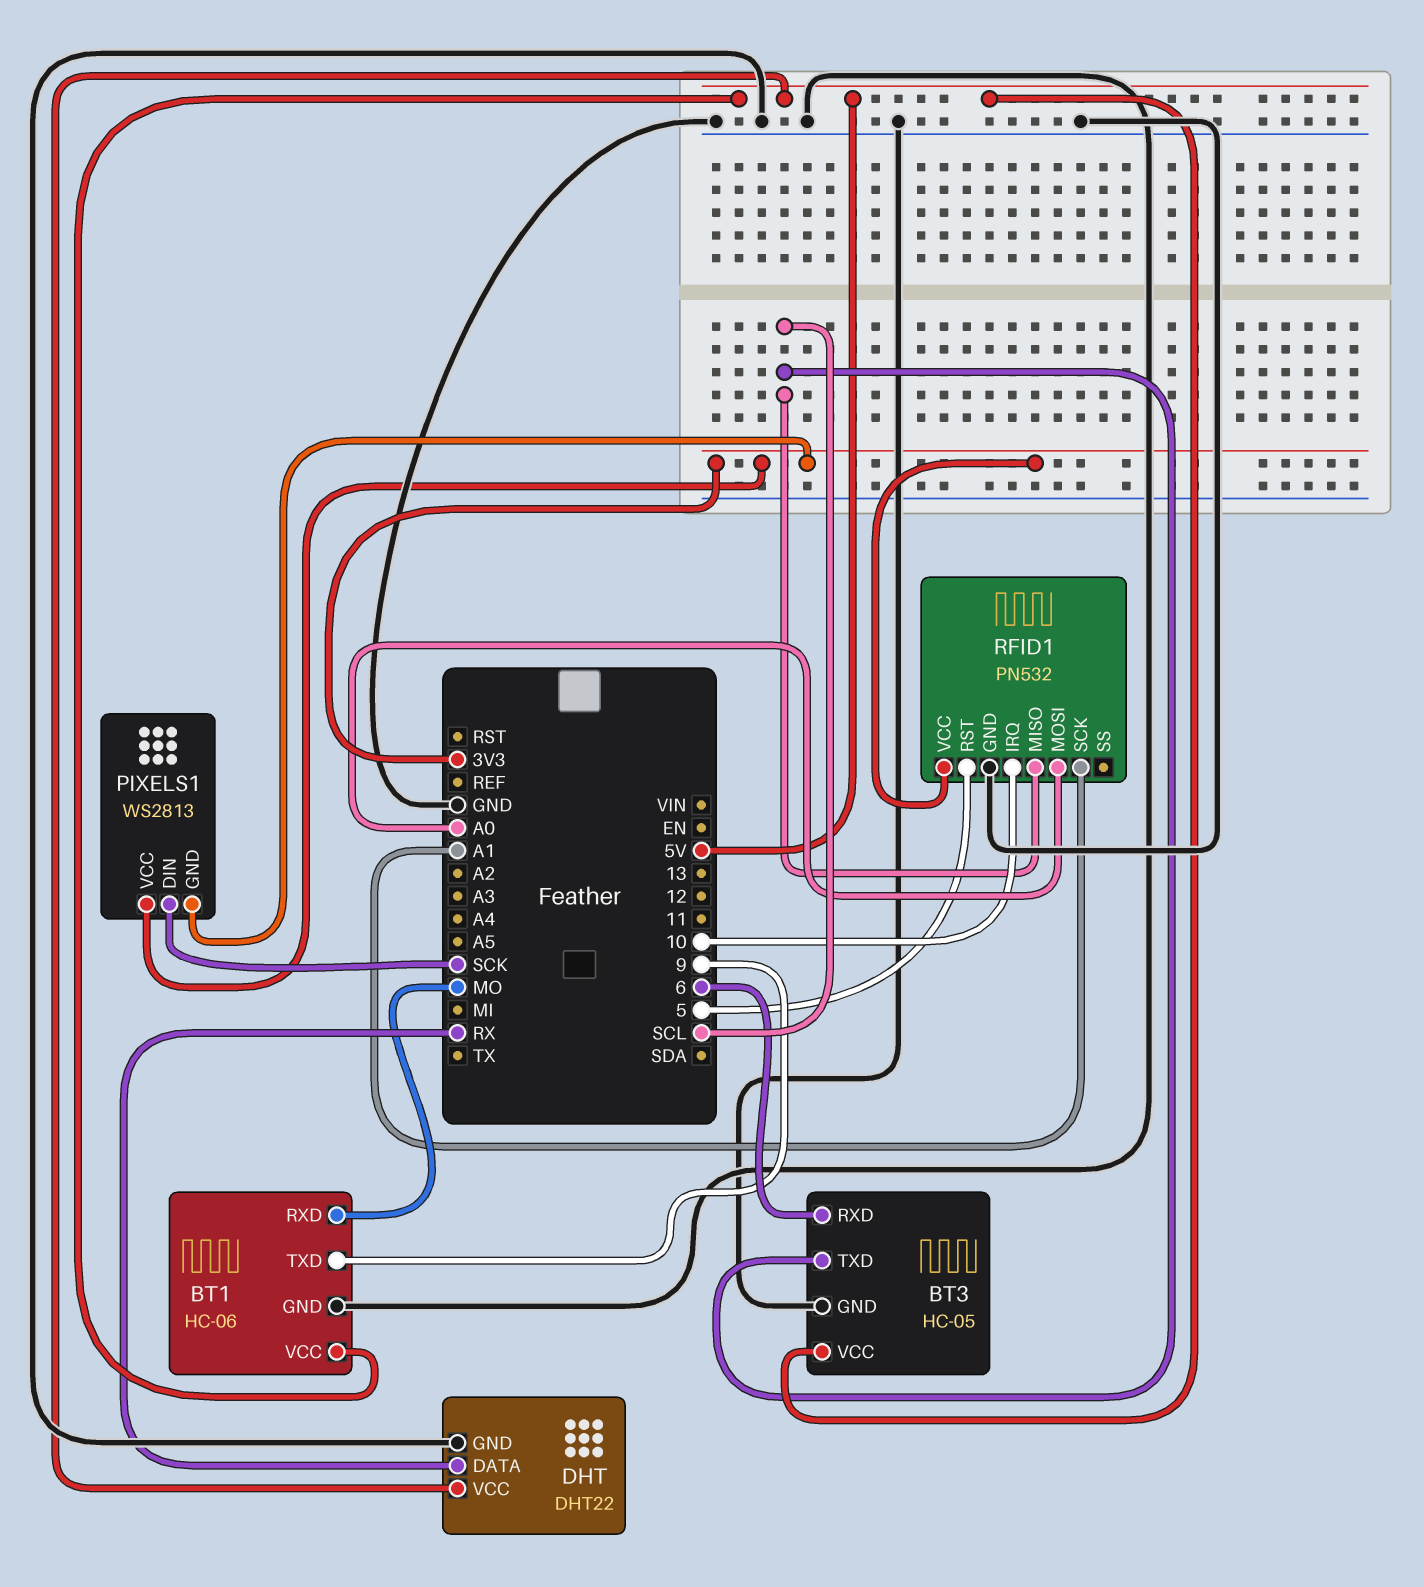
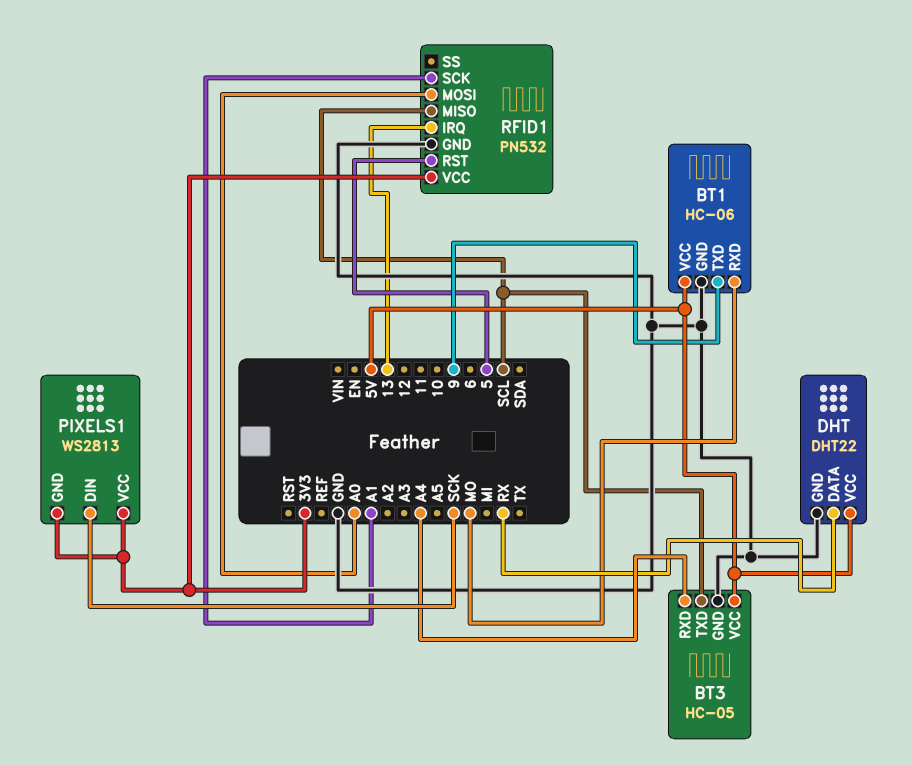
BT3 pin RXD: 6 -> A4
RFID1 pin IRQ: 10 -> 13

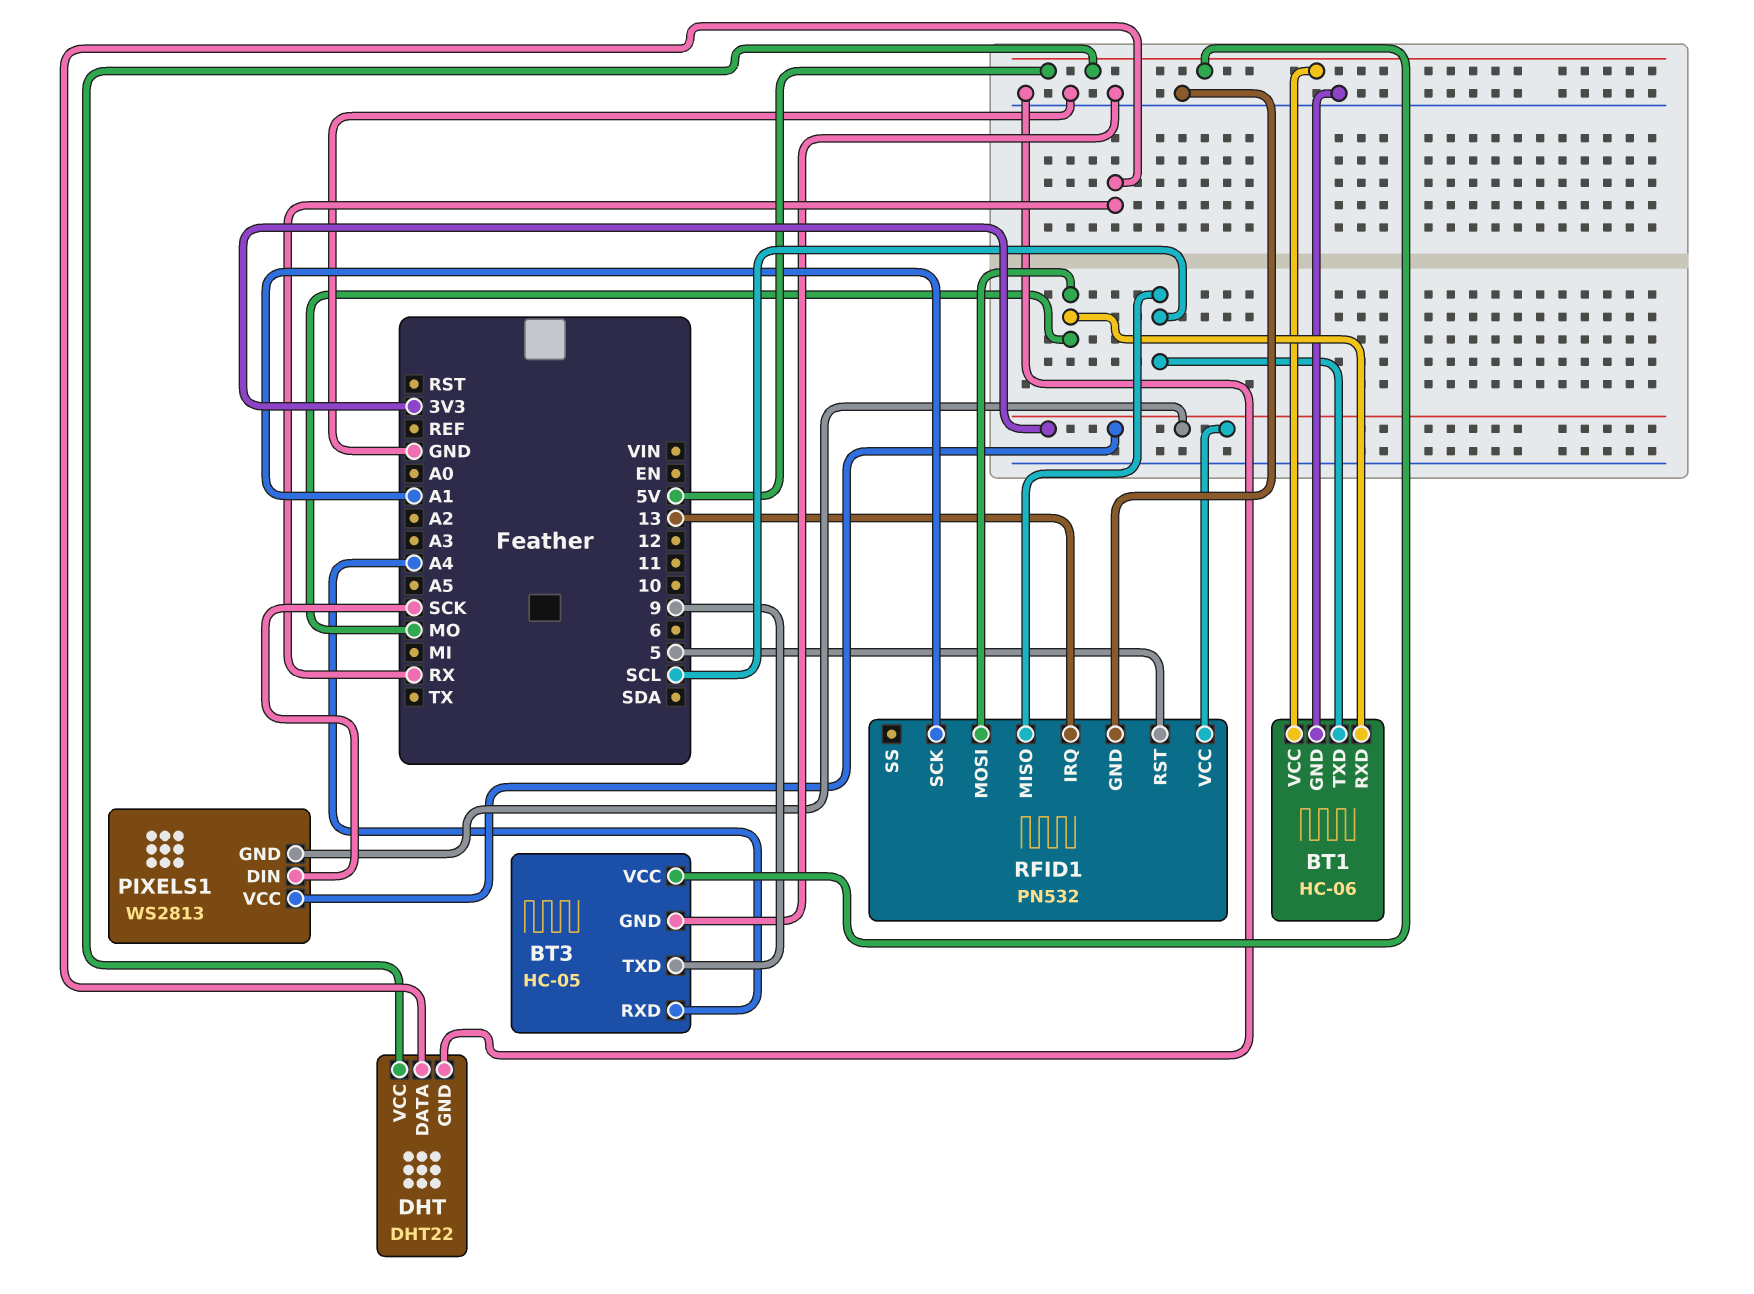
BT1 pin TXD: 9 -> SCL
BT3 pin TXD: SCL -> 9
RFID1 pin MOSI: A0 -> MO

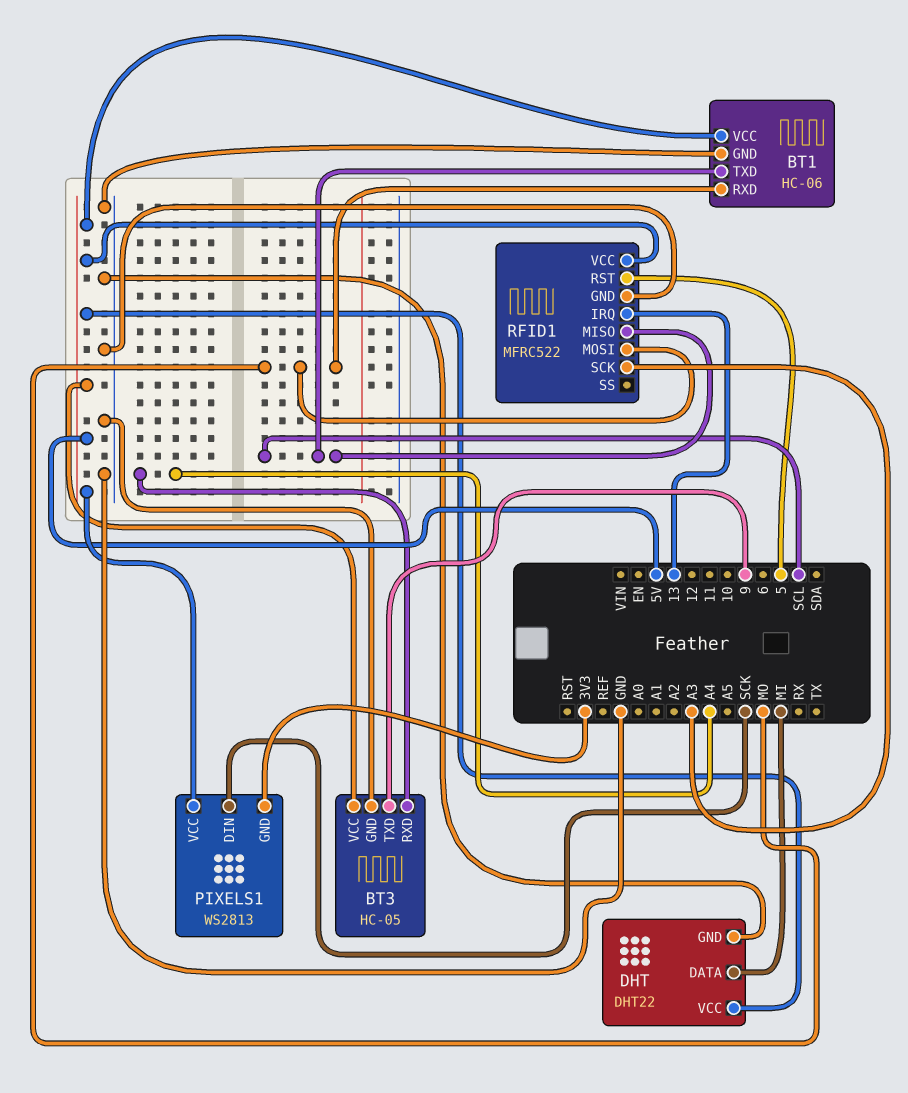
DHT pin DATA: RX -> MI
PIXELS1 pin VCC: 3V3 -> 5V
RFID1: PN532 -> MFRC522
RFID1 pin SCK: A1 -> A3
RFID1 pin VCC: 3V3 -> 5V

